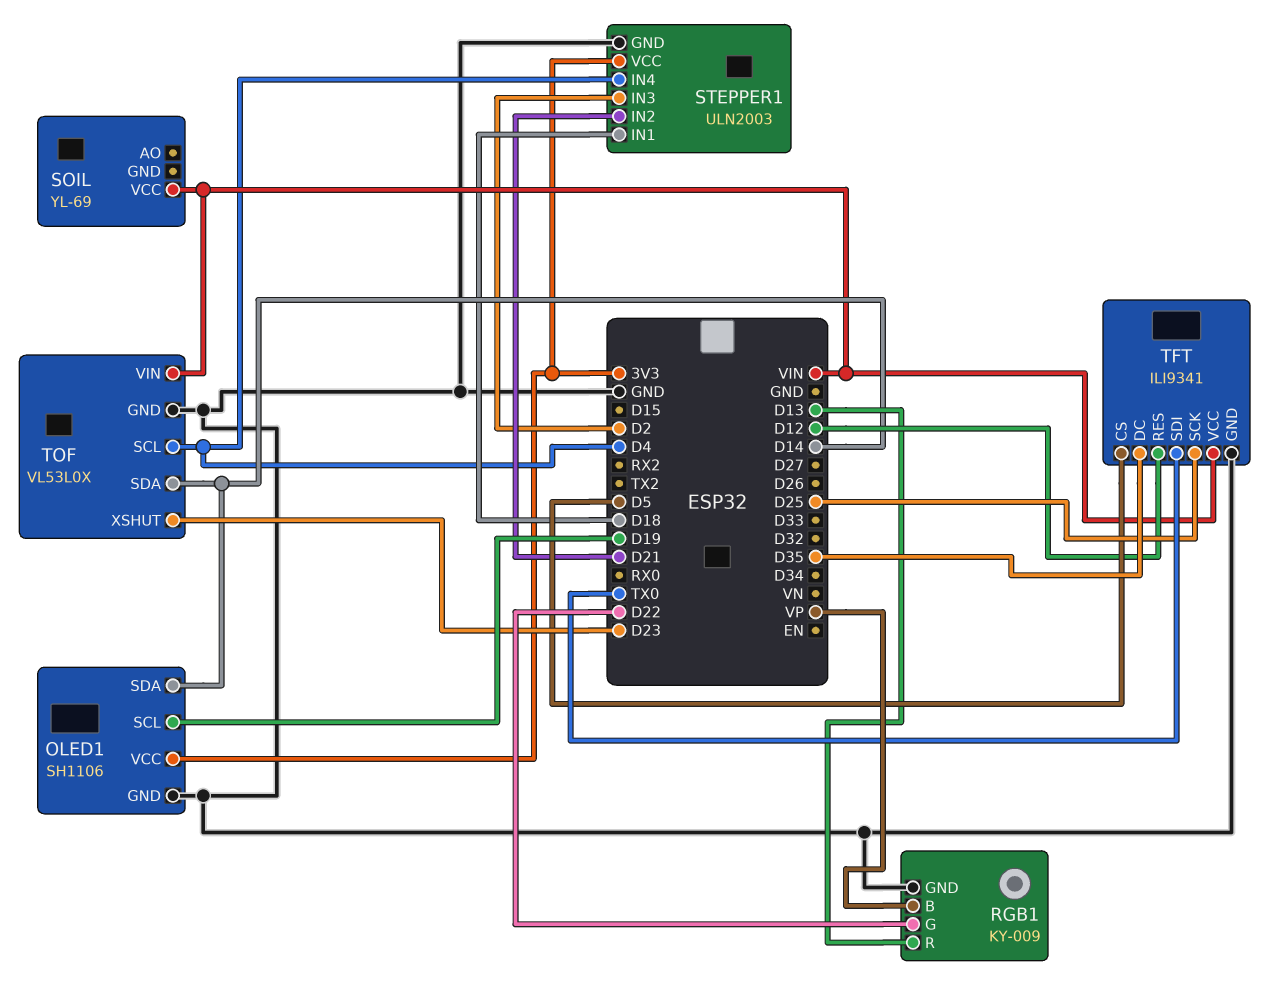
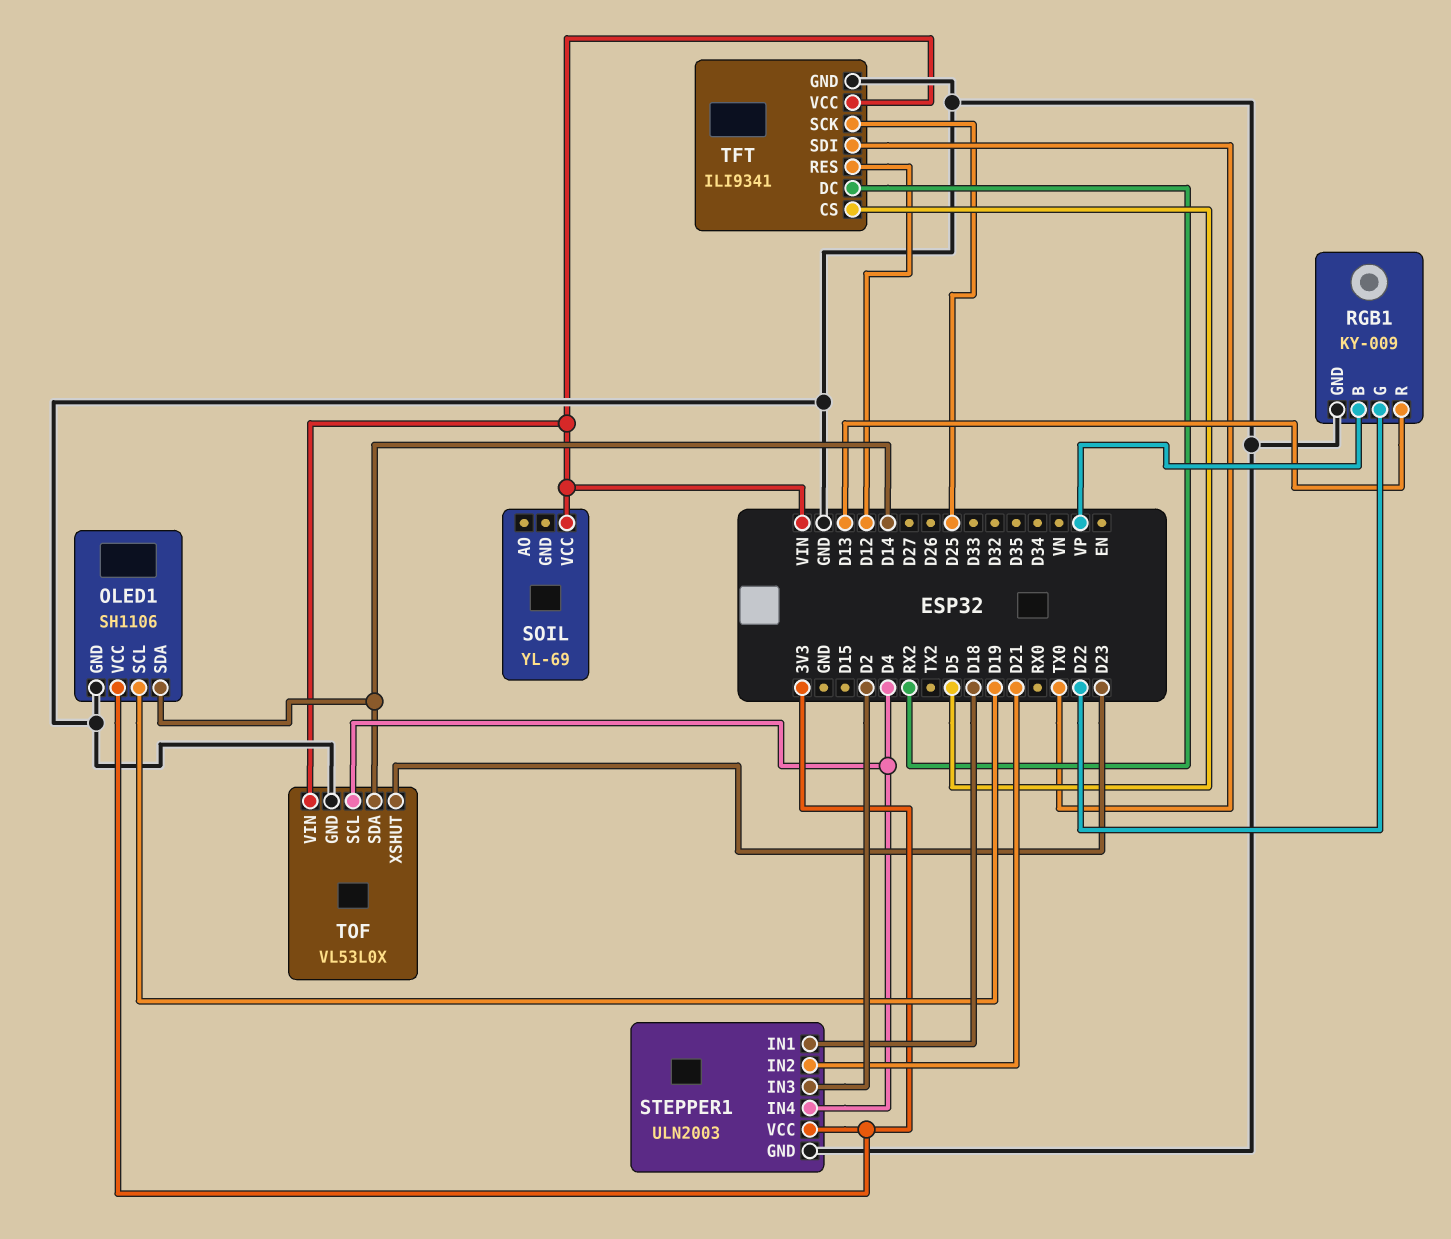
TFT pin DC: D35 -> RX2

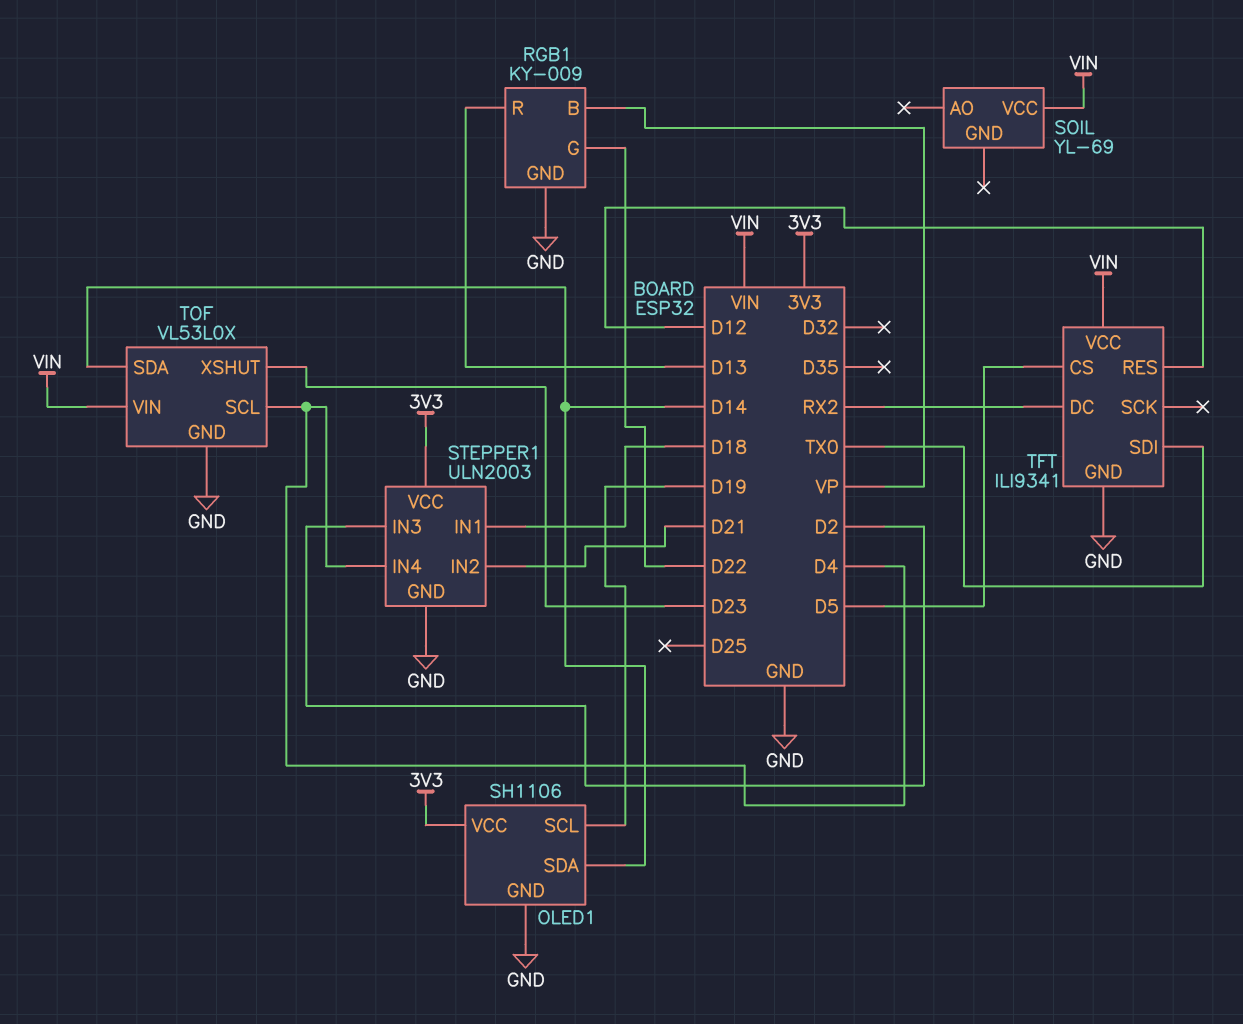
TFT pin SCK: D25 -> none

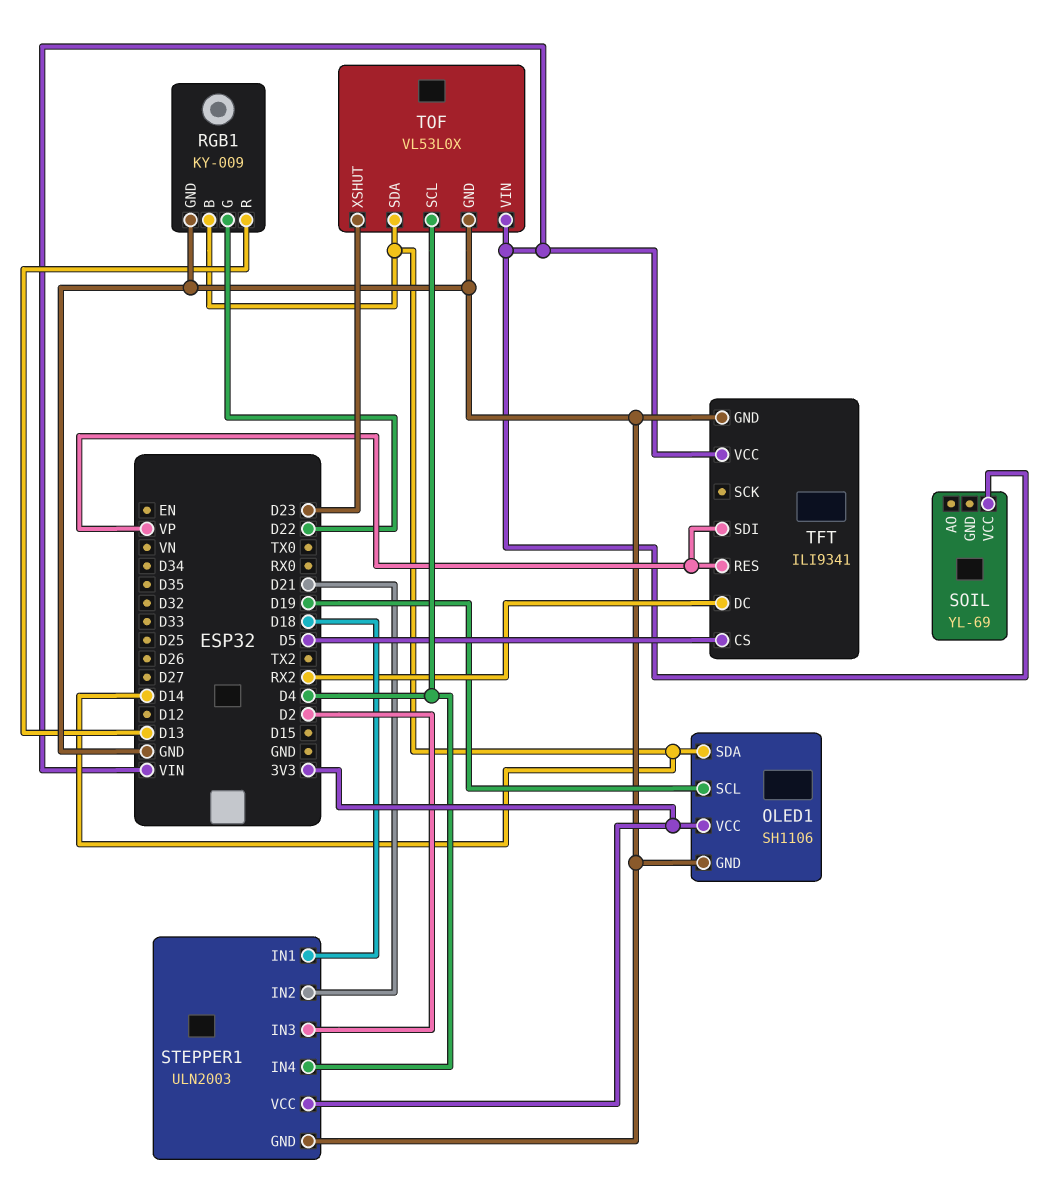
RGB1 pin B: VP -> D14
TFT pin RES: D12 -> VP
TFT pin SDI: TX0 -> VP

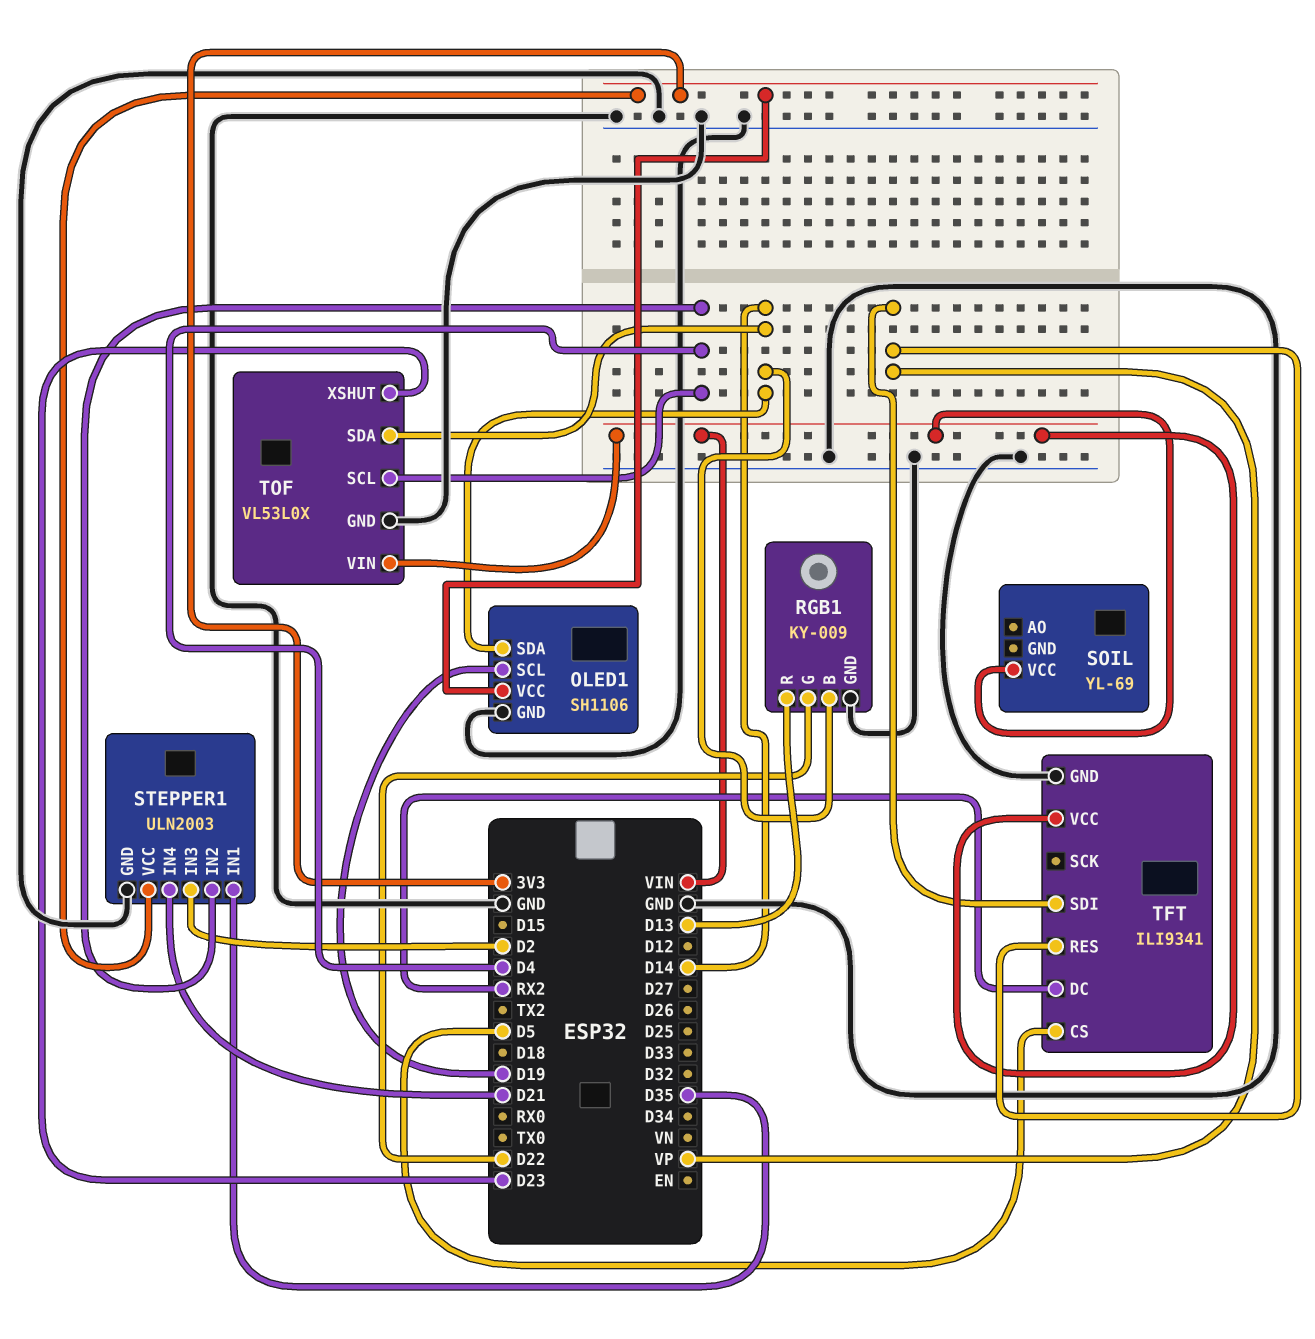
STEPPER1 pin IN1: D18 -> D35
STEPPER1 pin IN2: D21 -> D4
STEPPER1 pin IN4: D4 -> D21

